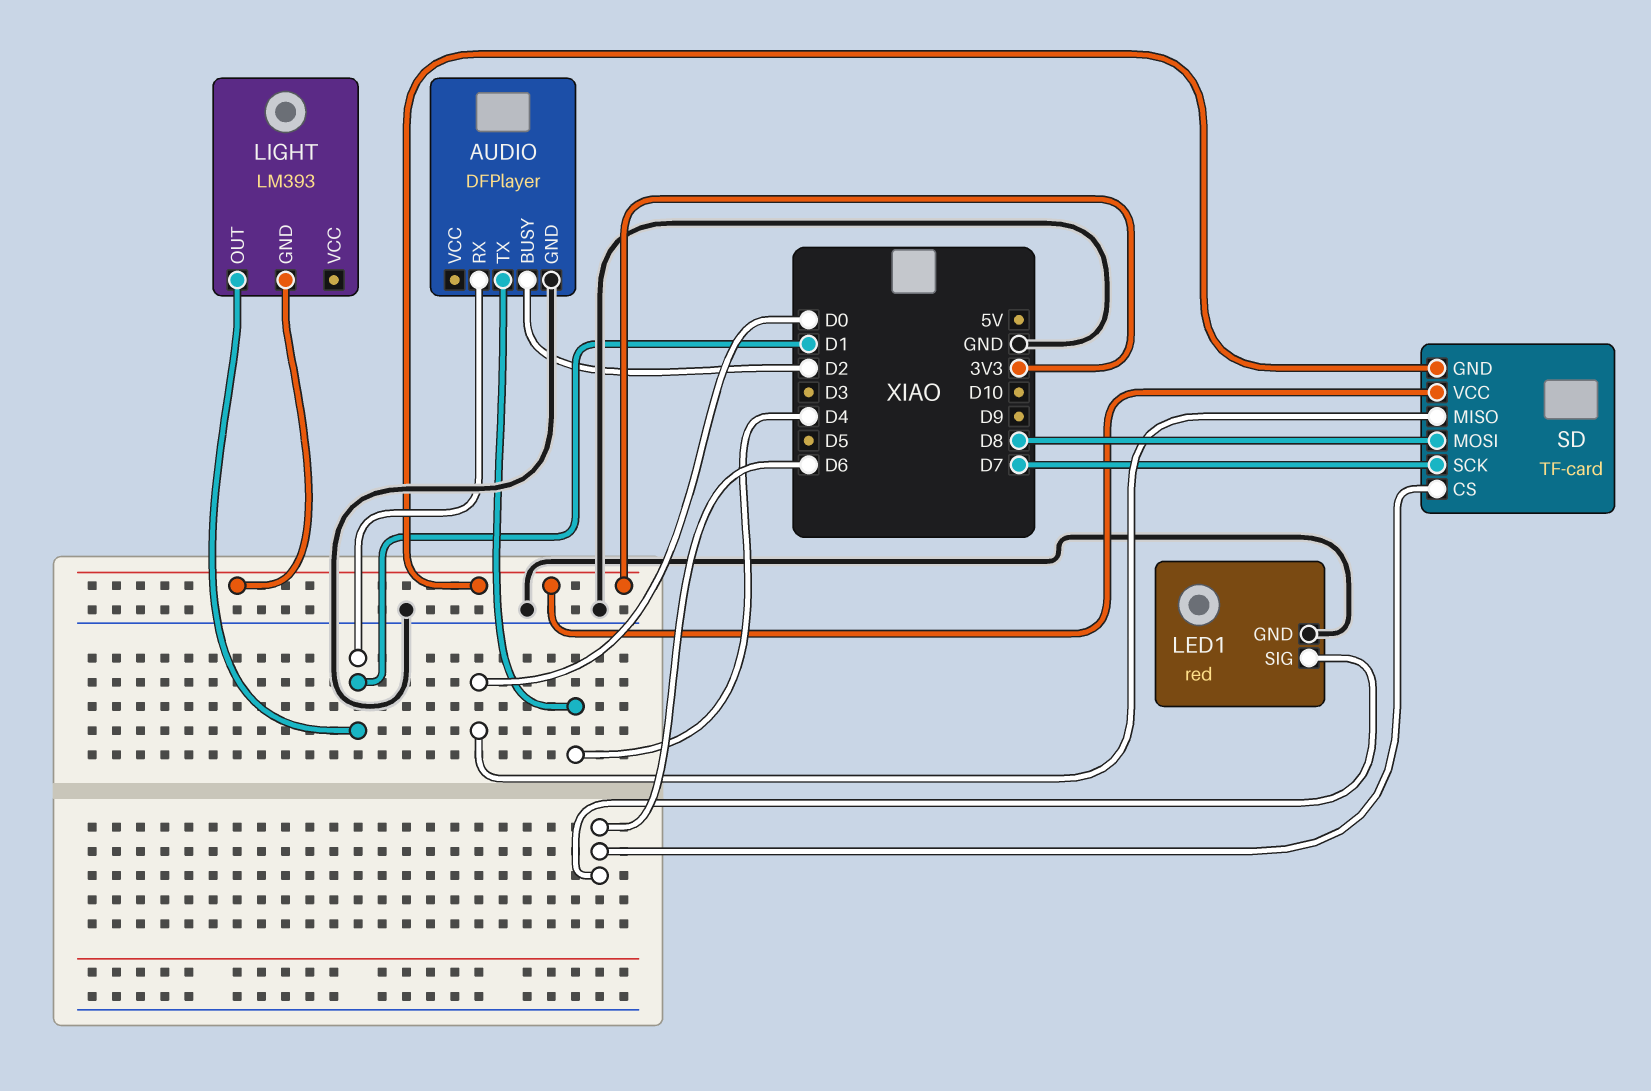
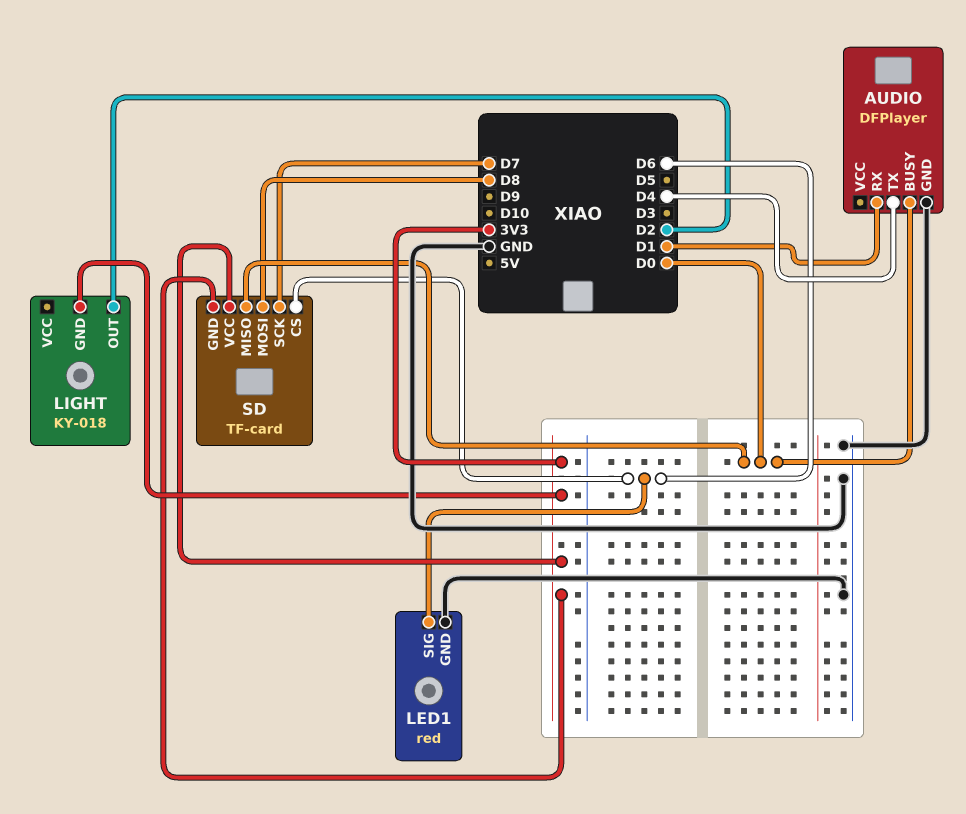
AUDIO pin BUSY: D2 -> D0
LIGHT: LM393 -> KY-018
LIGHT pin OUT: D1 -> D2

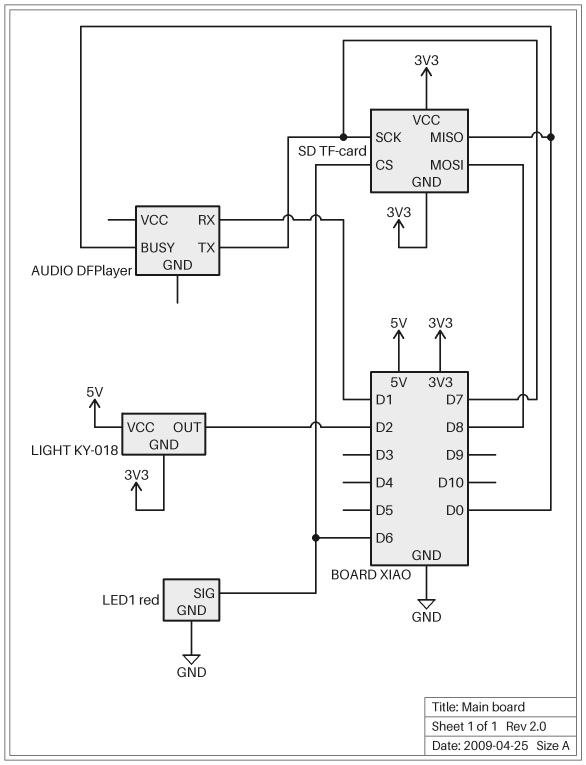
AUDIO pin GND: GND -> none
AUDIO pin TX: D4 -> D7
LIGHT pin VCC: none -> 5V

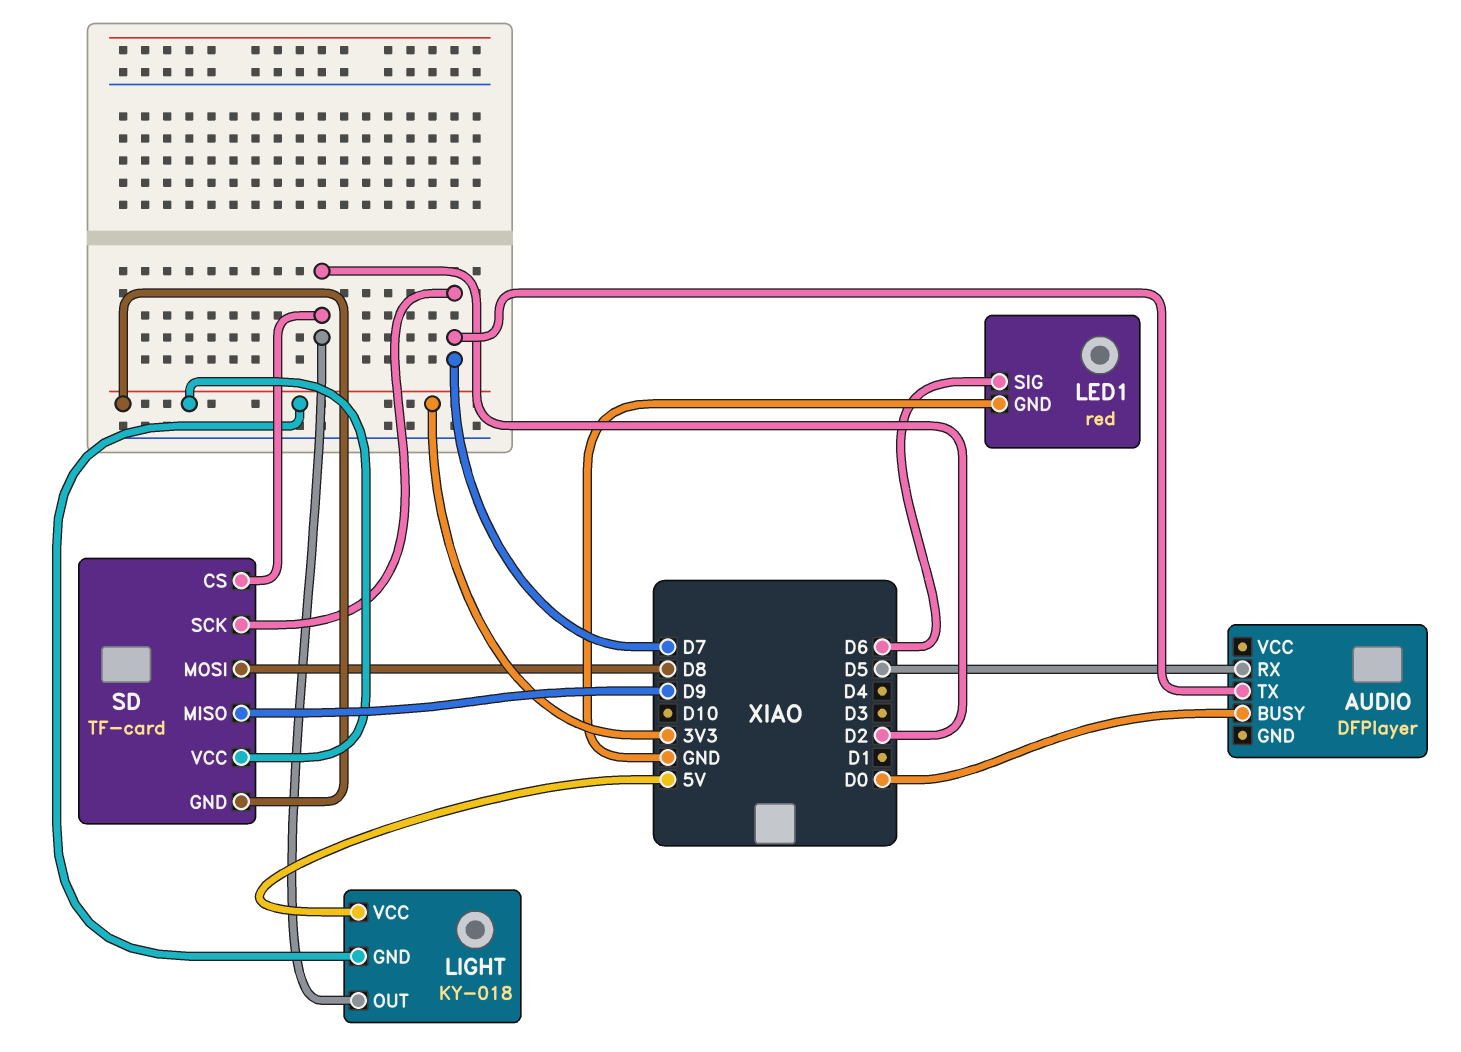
AUDIO pin RX: D1 -> D5
SD pin CS: D6 -> D2
SD pin MISO: D0 -> D9

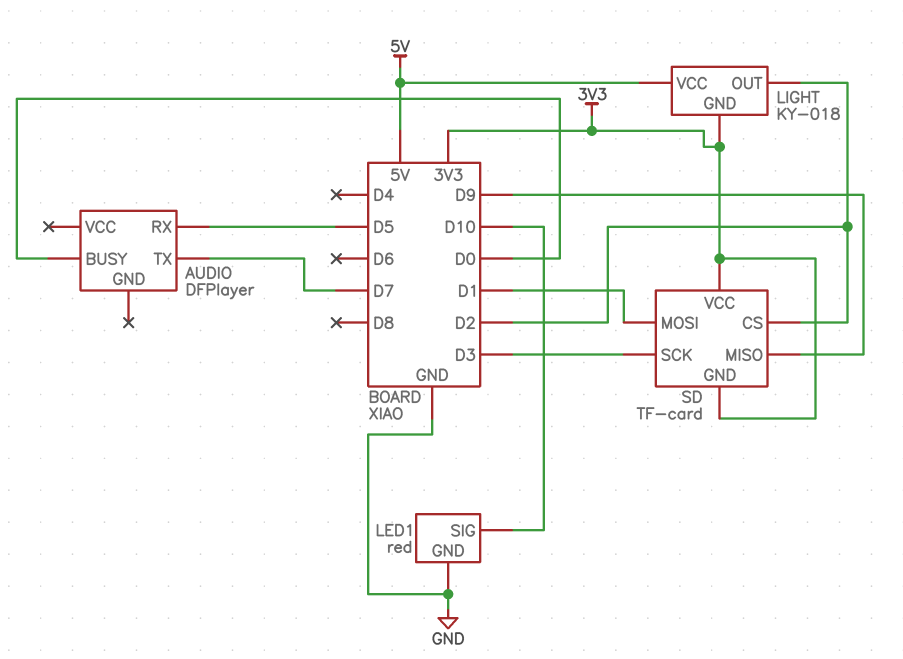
LED1 pin SIG: D6 -> D10
SD pin MOSI: D8 -> D1
SD pin SCK: D7 -> D3

